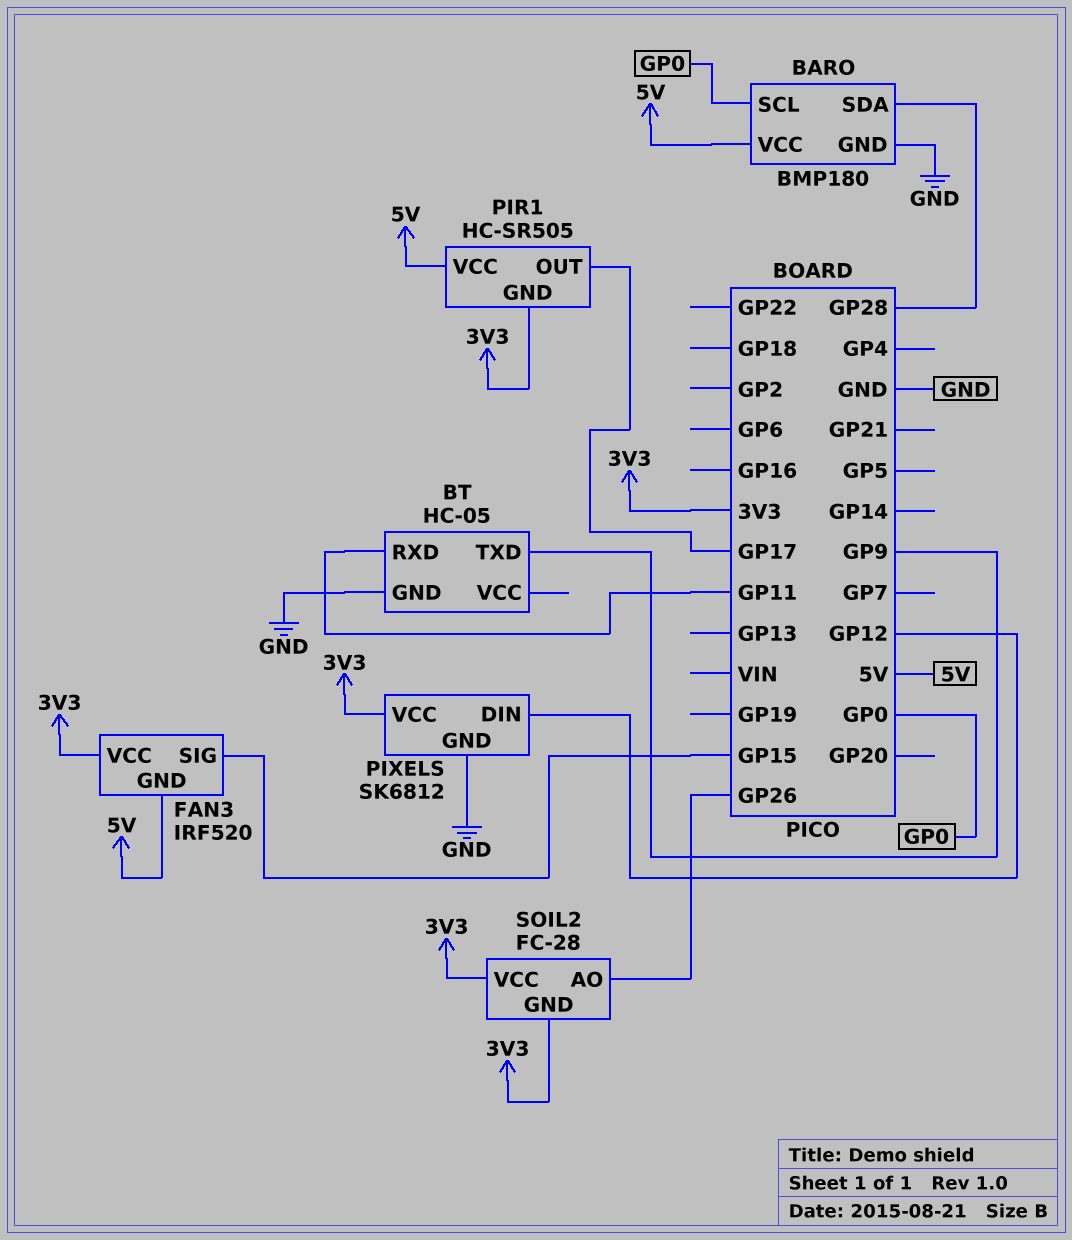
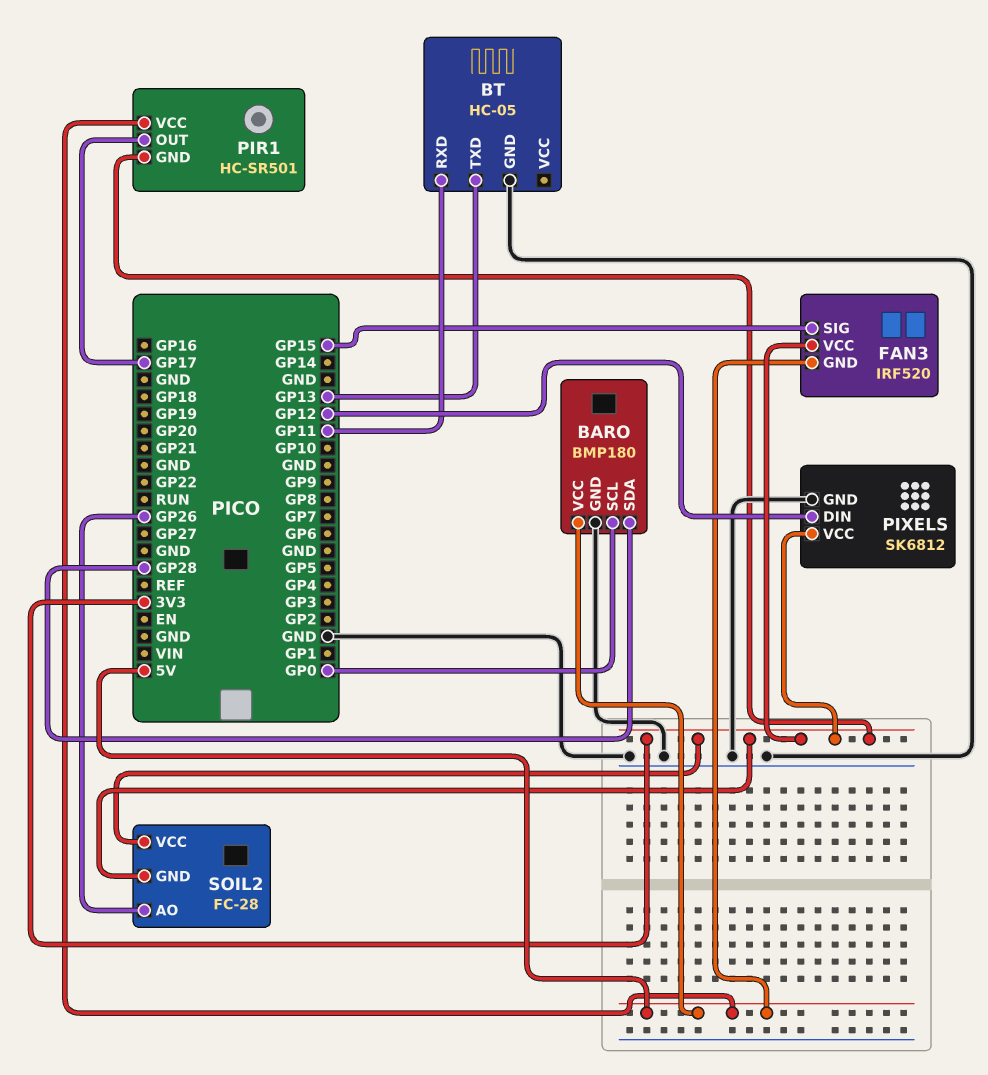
BT pin TXD: GP9 -> GP13
PIR1: HC-SR505 -> HC-SR501

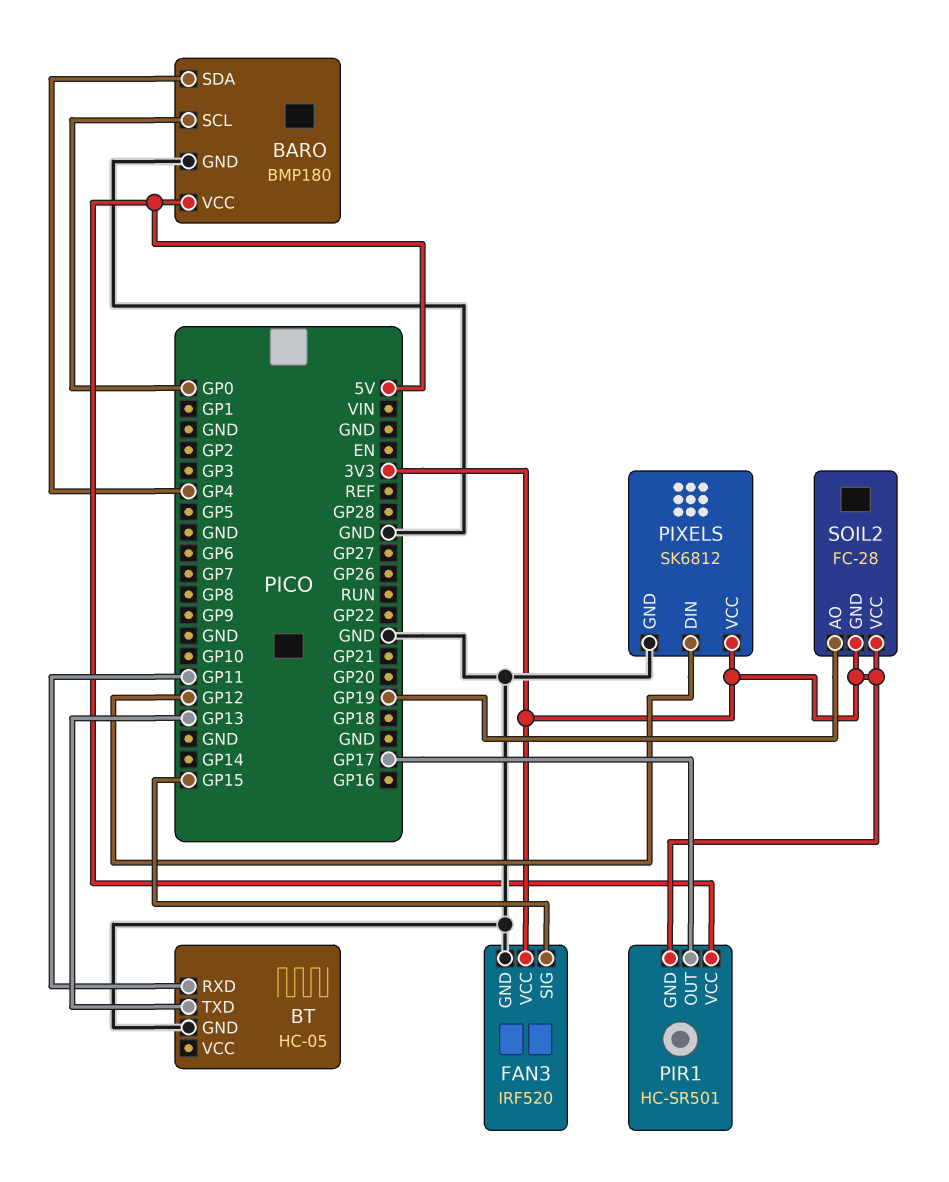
BARO pin SDA: GP28 -> GP4
FAN3 pin GND: 5V -> GND
SOIL2 pin AO: GP26 -> GP19

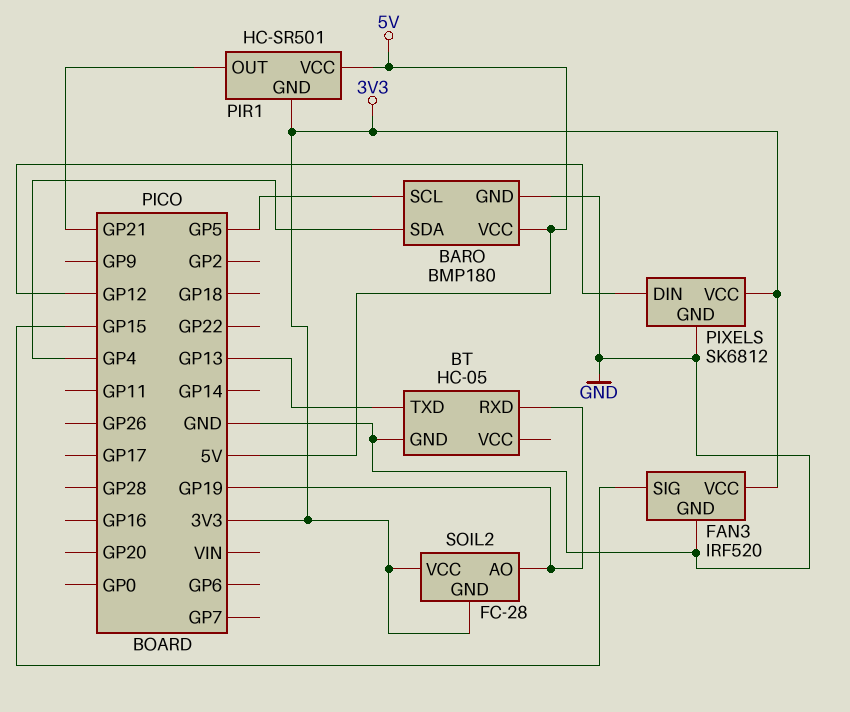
BARO pin SCL: GP0 -> GP5
BT pin RXD: GP11 -> GP19
PIR1 pin OUT: GP17 -> GP21

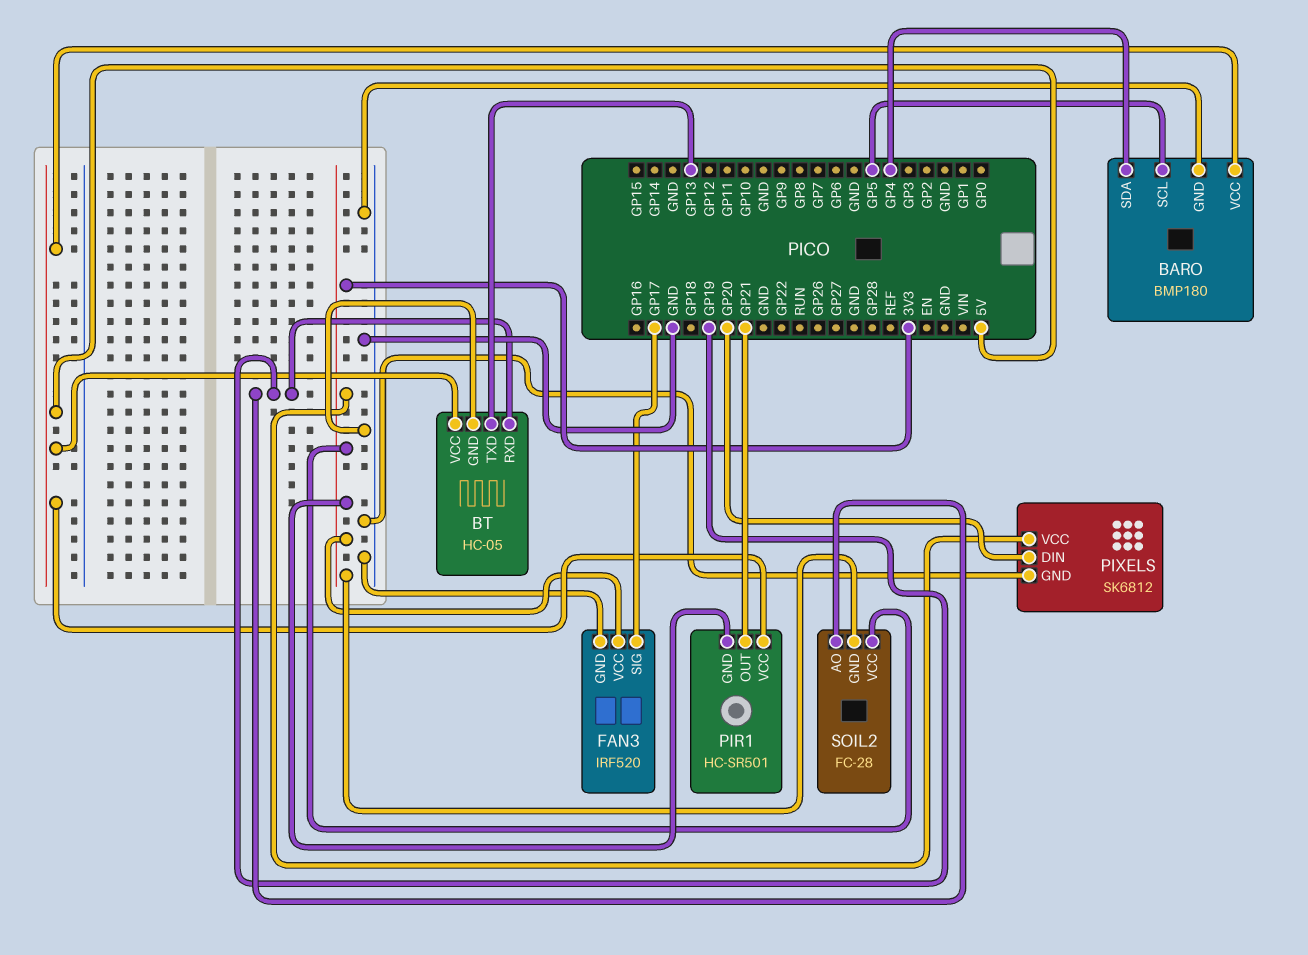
BT pin VCC: none -> 5V
FAN3 pin SIG: GP15 -> GP17
PIXELS pin DIN: GP12 -> GP20

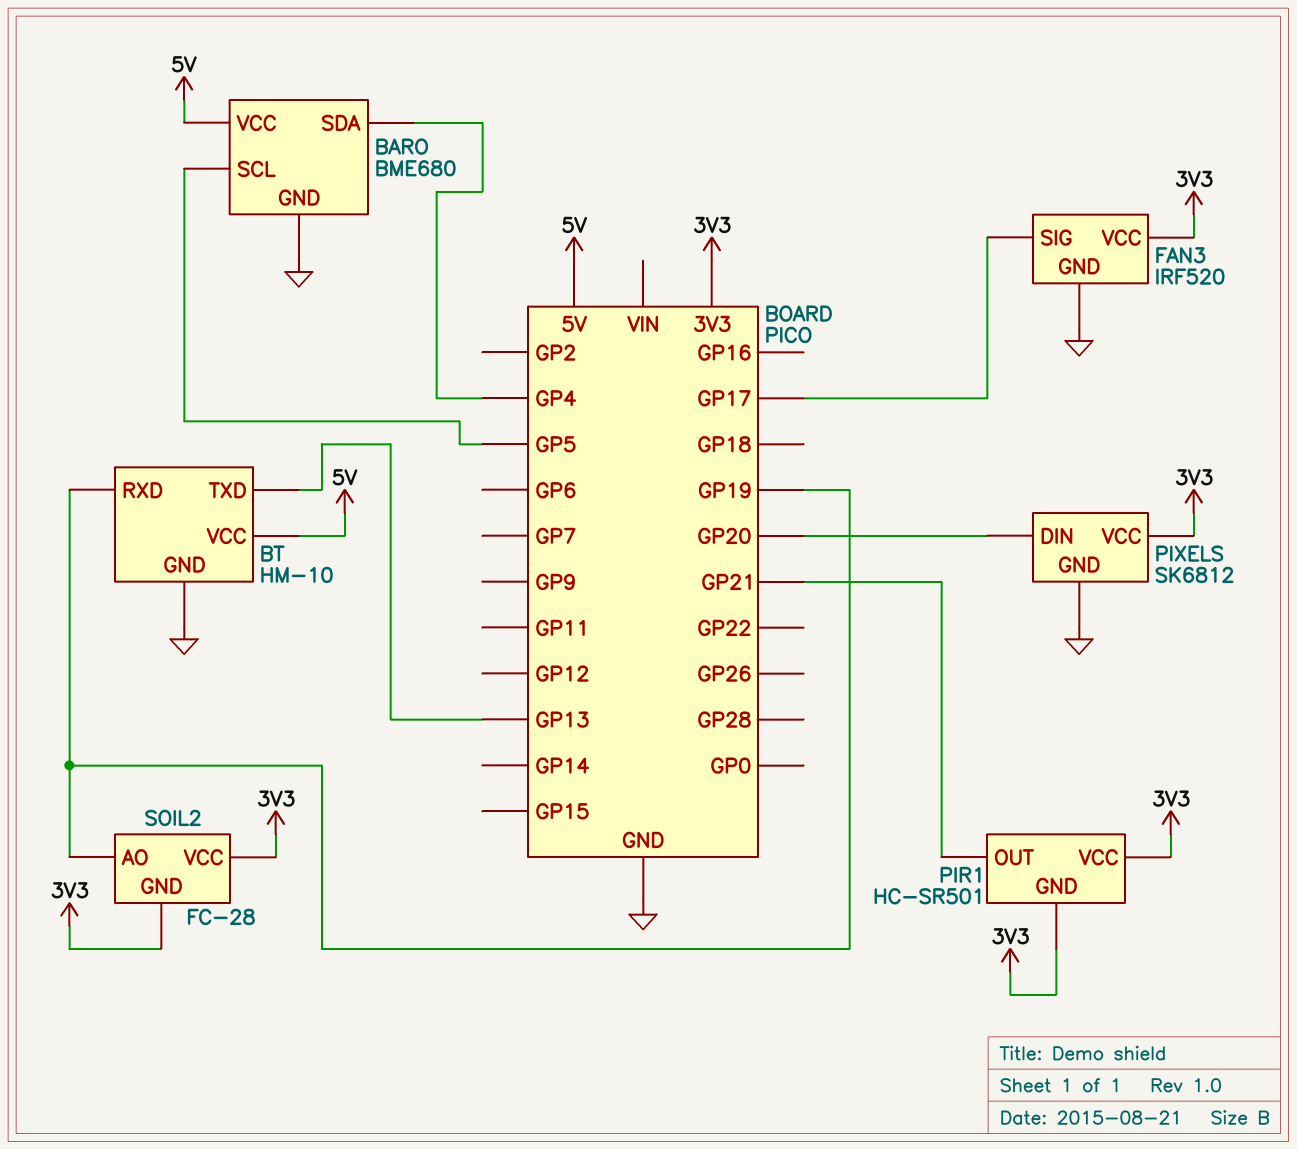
BARO: BMP180 -> BME680
BT: HC-05 -> HM-10
PIR1 pin VCC: 5V -> 3V3

